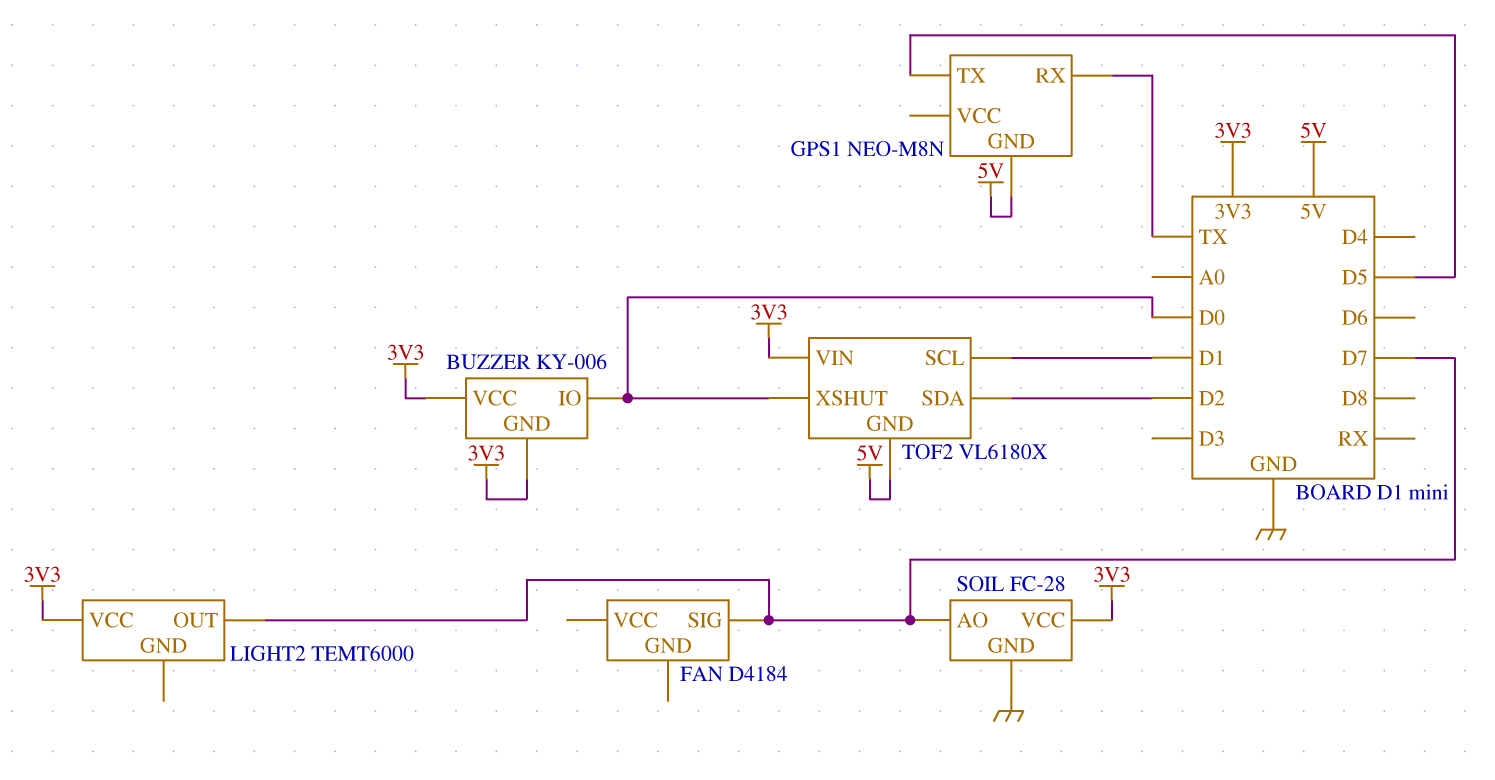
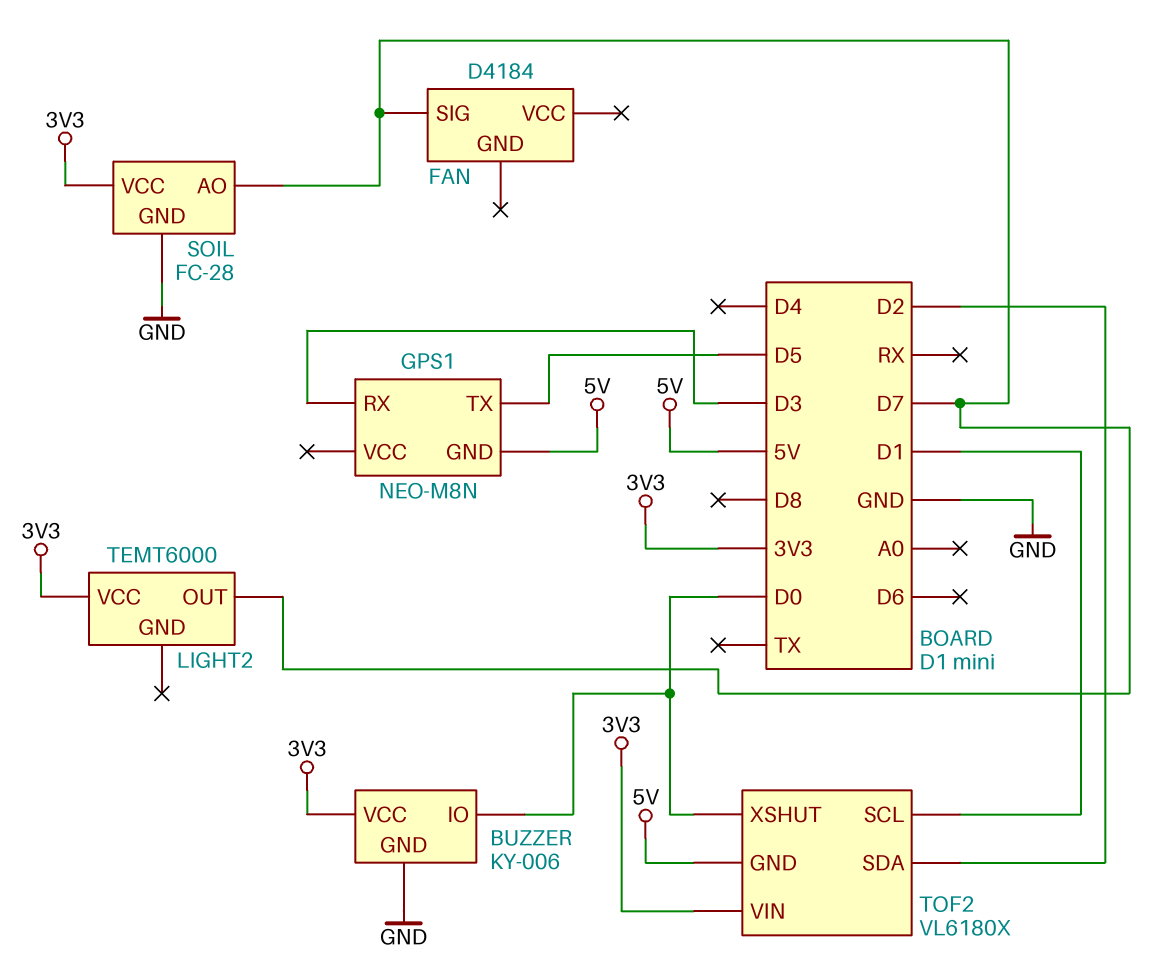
BUZZER pin GND: 3V3 -> GND
GPS1 pin RX: TX -> D3

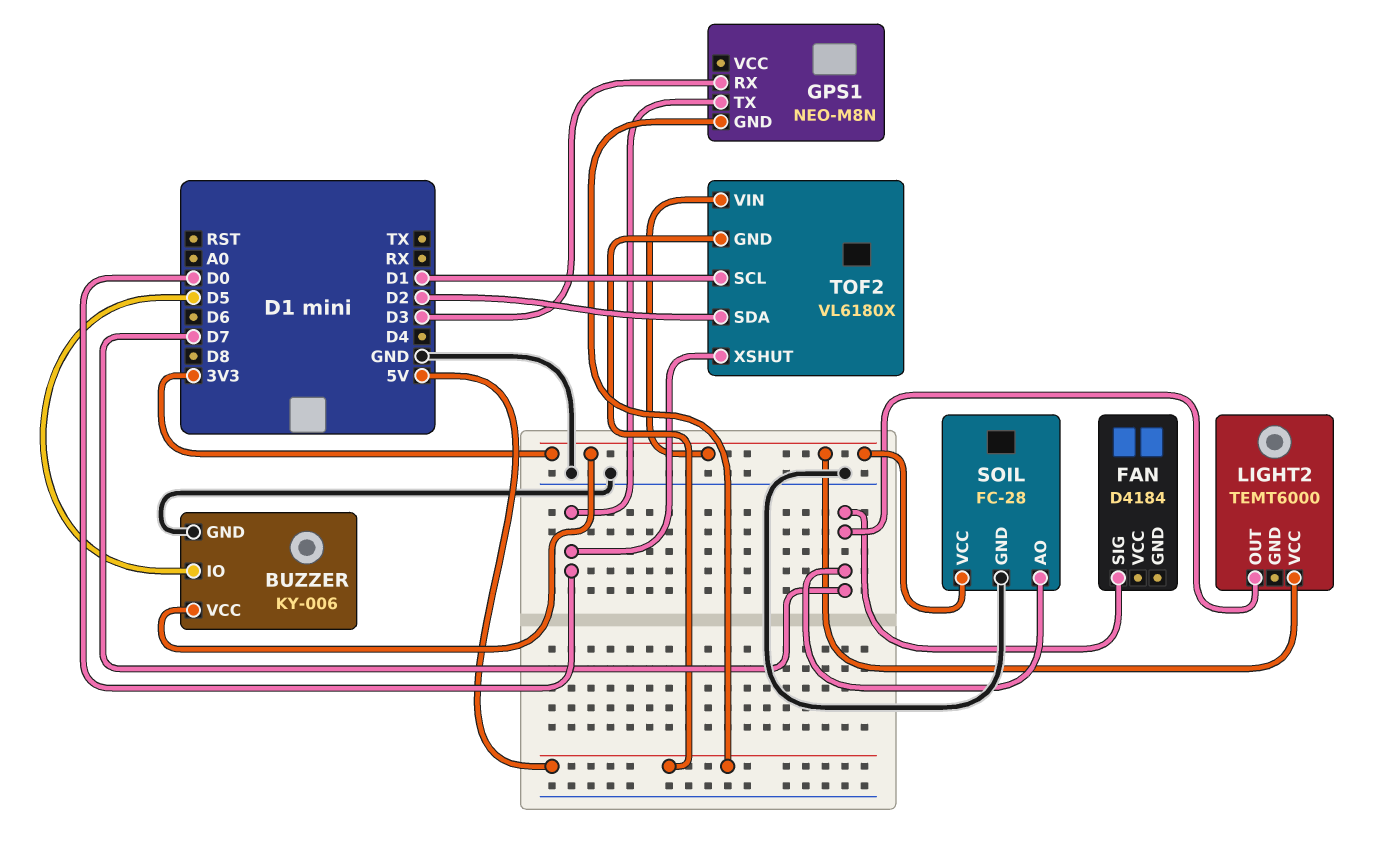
BUZZER pin IO: D0 -> D5
GPS1 pin TX: D5 -> D0

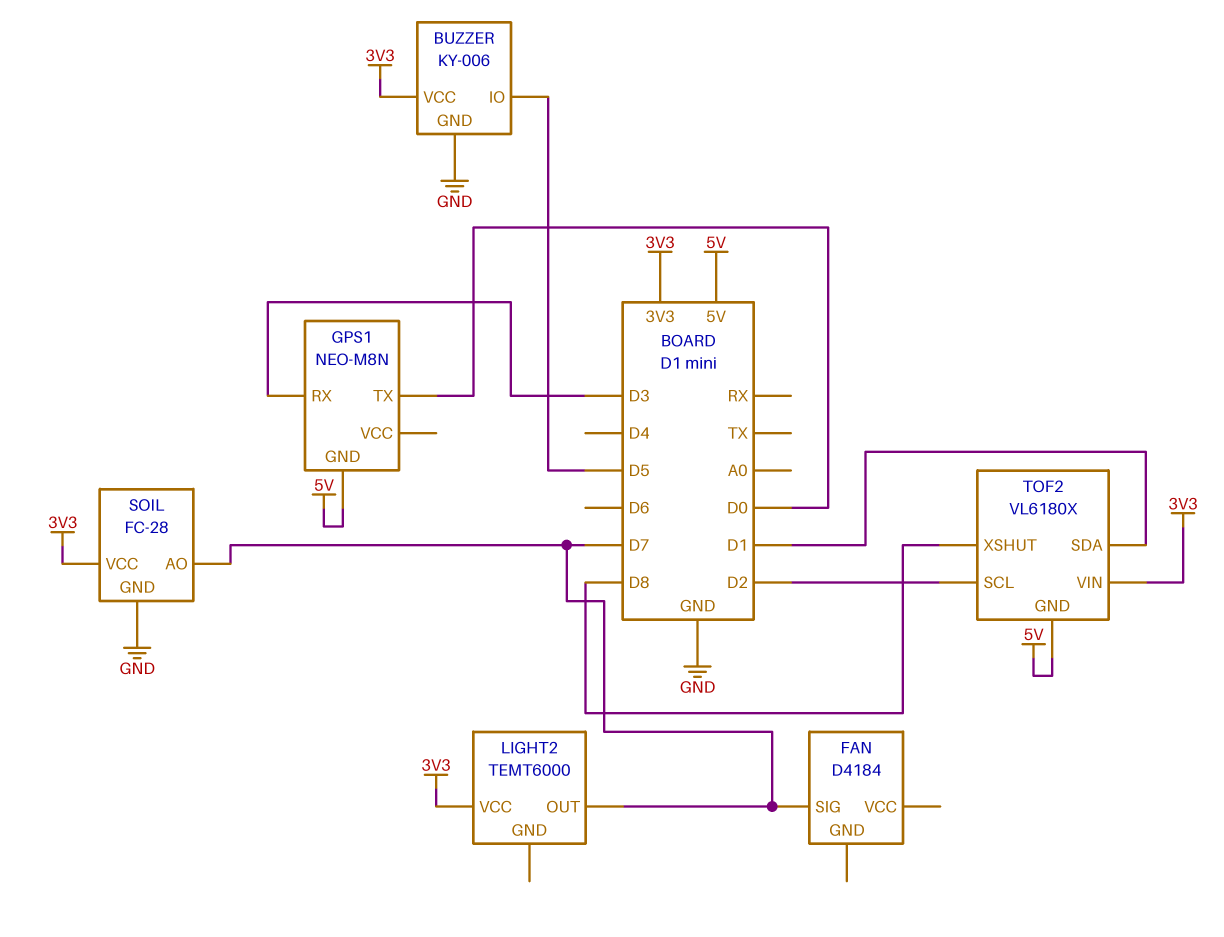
TOF2 pin SCL: D1 -> D2
TOF2 pin SDA: D2 -> D1
TOF2 pin XSHUT: D0 -> D8

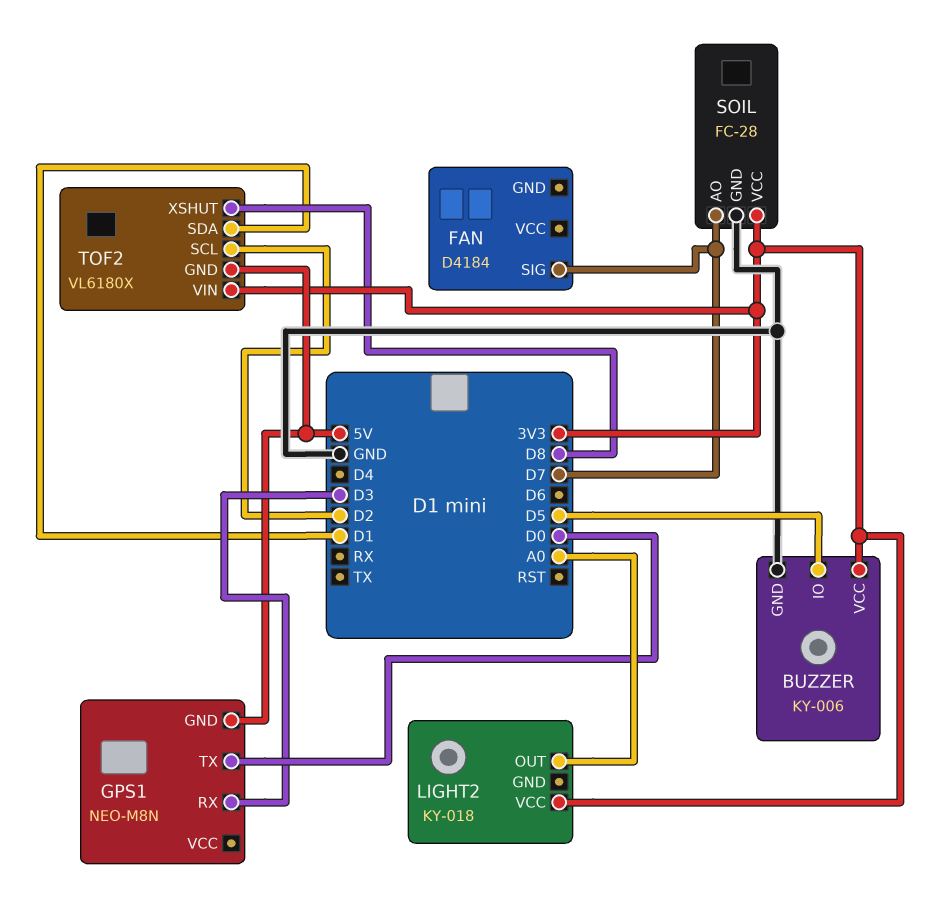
LIGHT2: TEMT6000 -> KY-018
LIGHT2 pin OUT: D7 -> A0

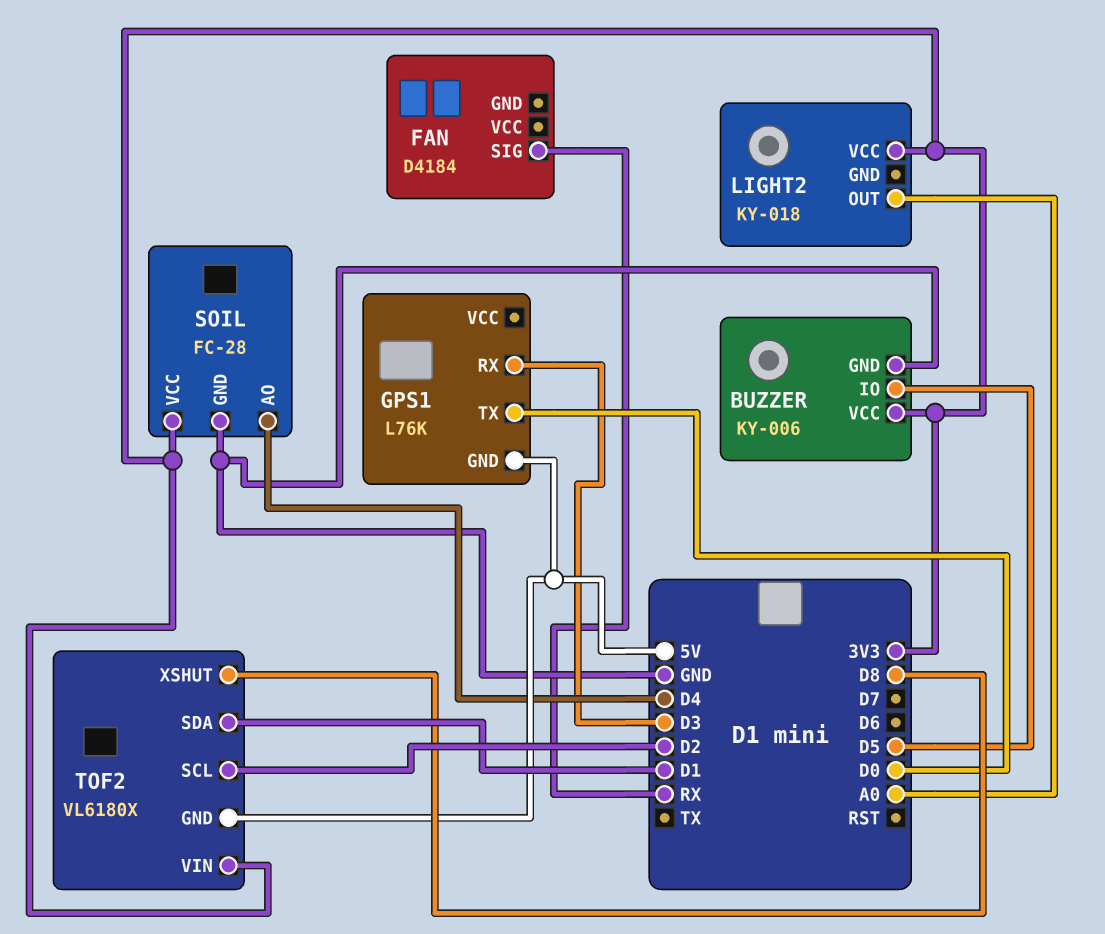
FAN pin SIG: D7 -> RX
GPS1: NEO-M8N -> L76K
SOIL pin AO: D7 -> D4

